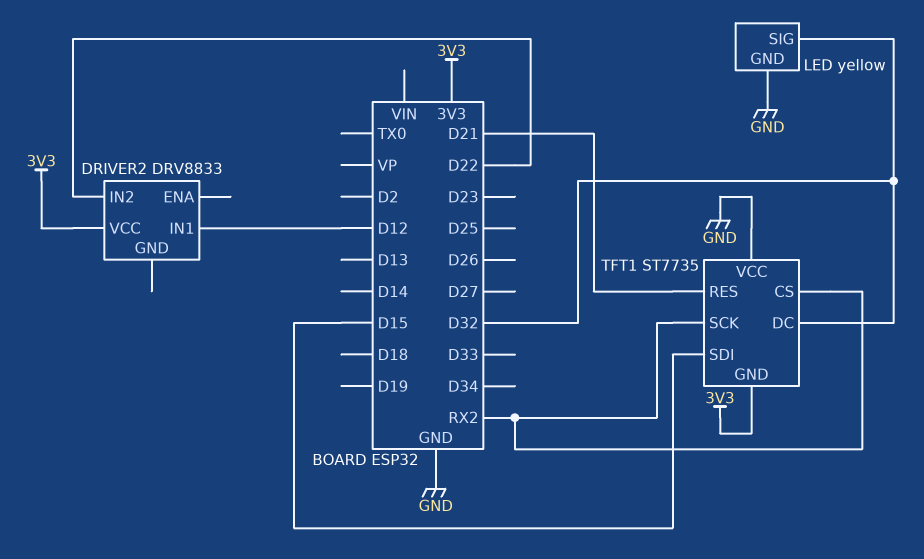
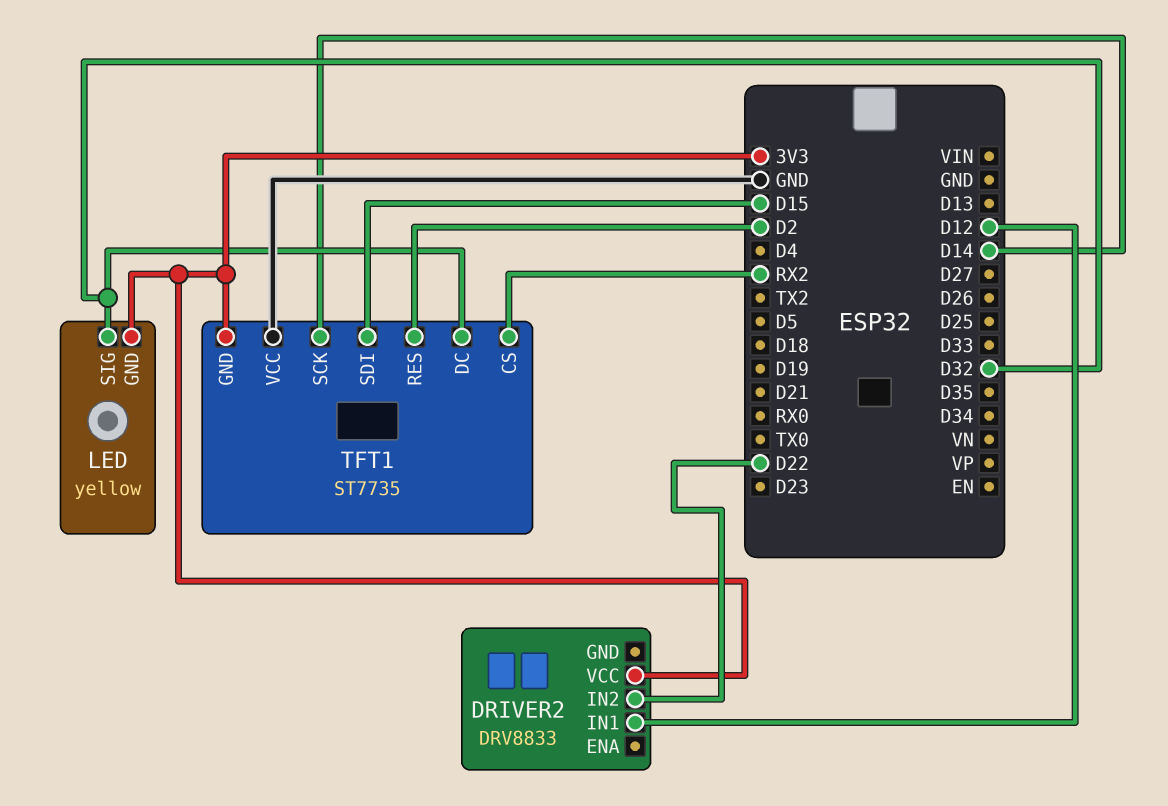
LED pin GND: GND -> 3V3
TFT1 pin RES: D21 -> D2
TFT1 pin SCK: RX2 -> D14

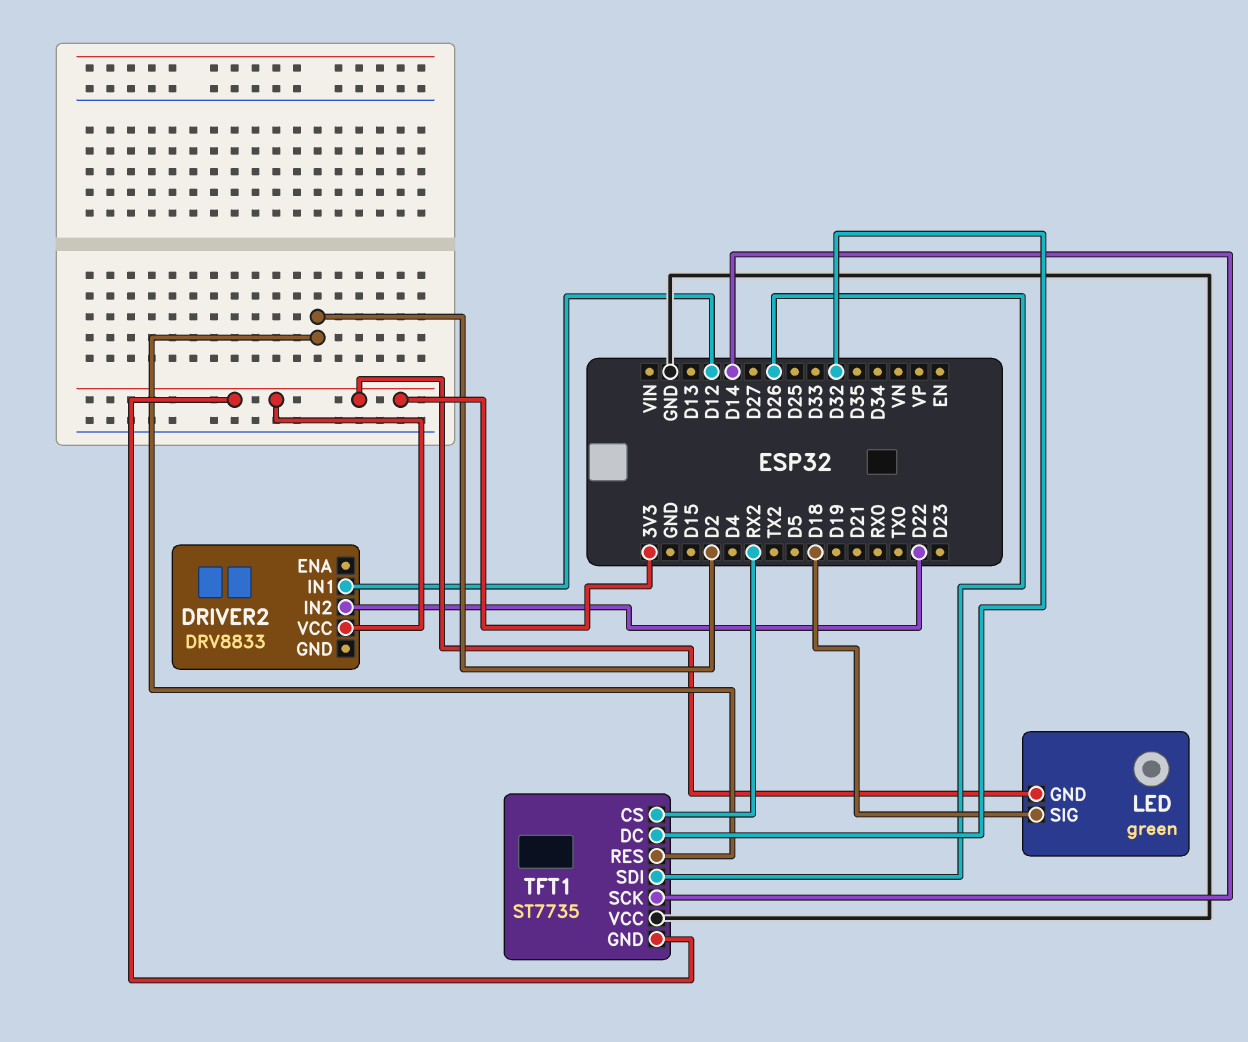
LED: yellow -> green
LED pin SIG: D32 -> D18
TFT1 pin SDI: D15 -> D26

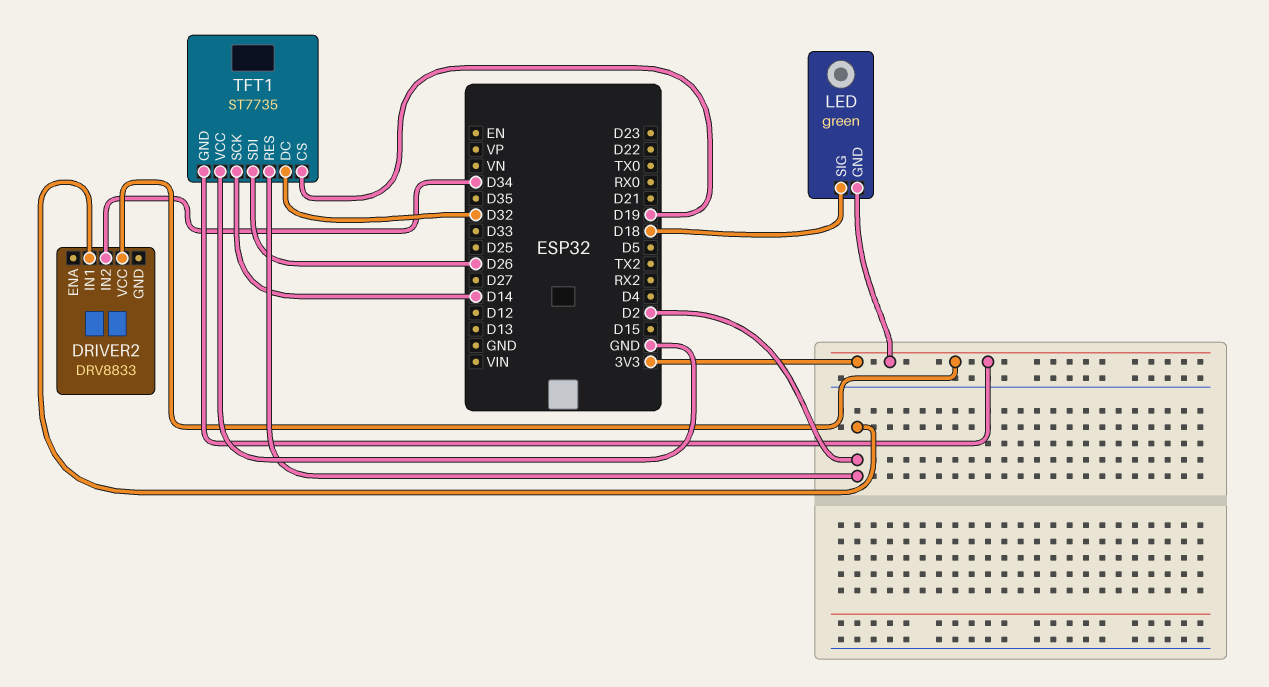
DRIVER2 pin IN1: D12 -> D2
DRIVER2 pin IN2: D22 -> D34
TFT1 pin CS: RX2 -> D19

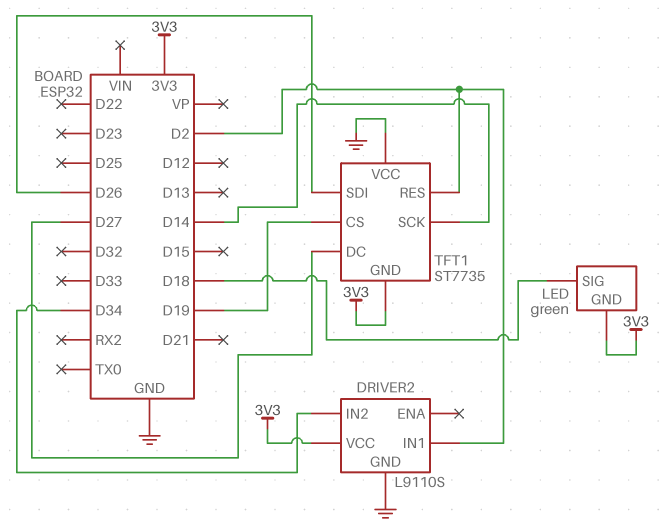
DRIVER2: DRV8833 -> L9110S
DRIVER2 pin GND: none -> GND
TFT1 pin DC: D32 -> D27

